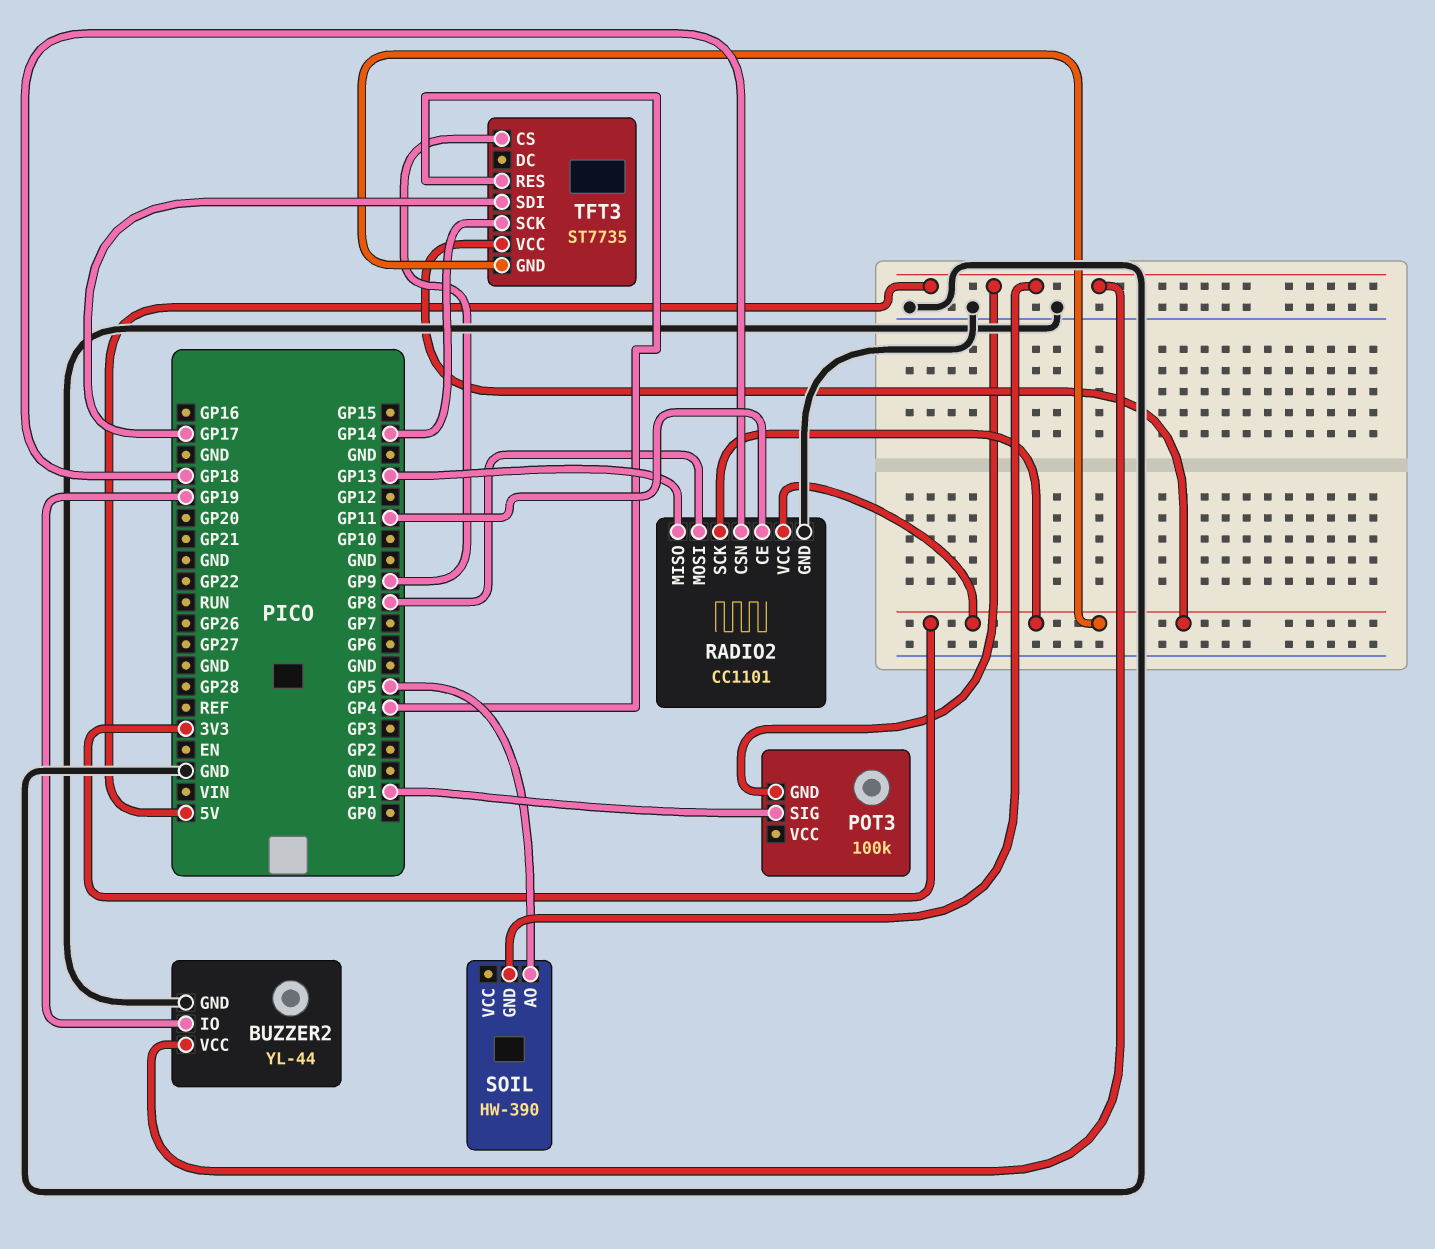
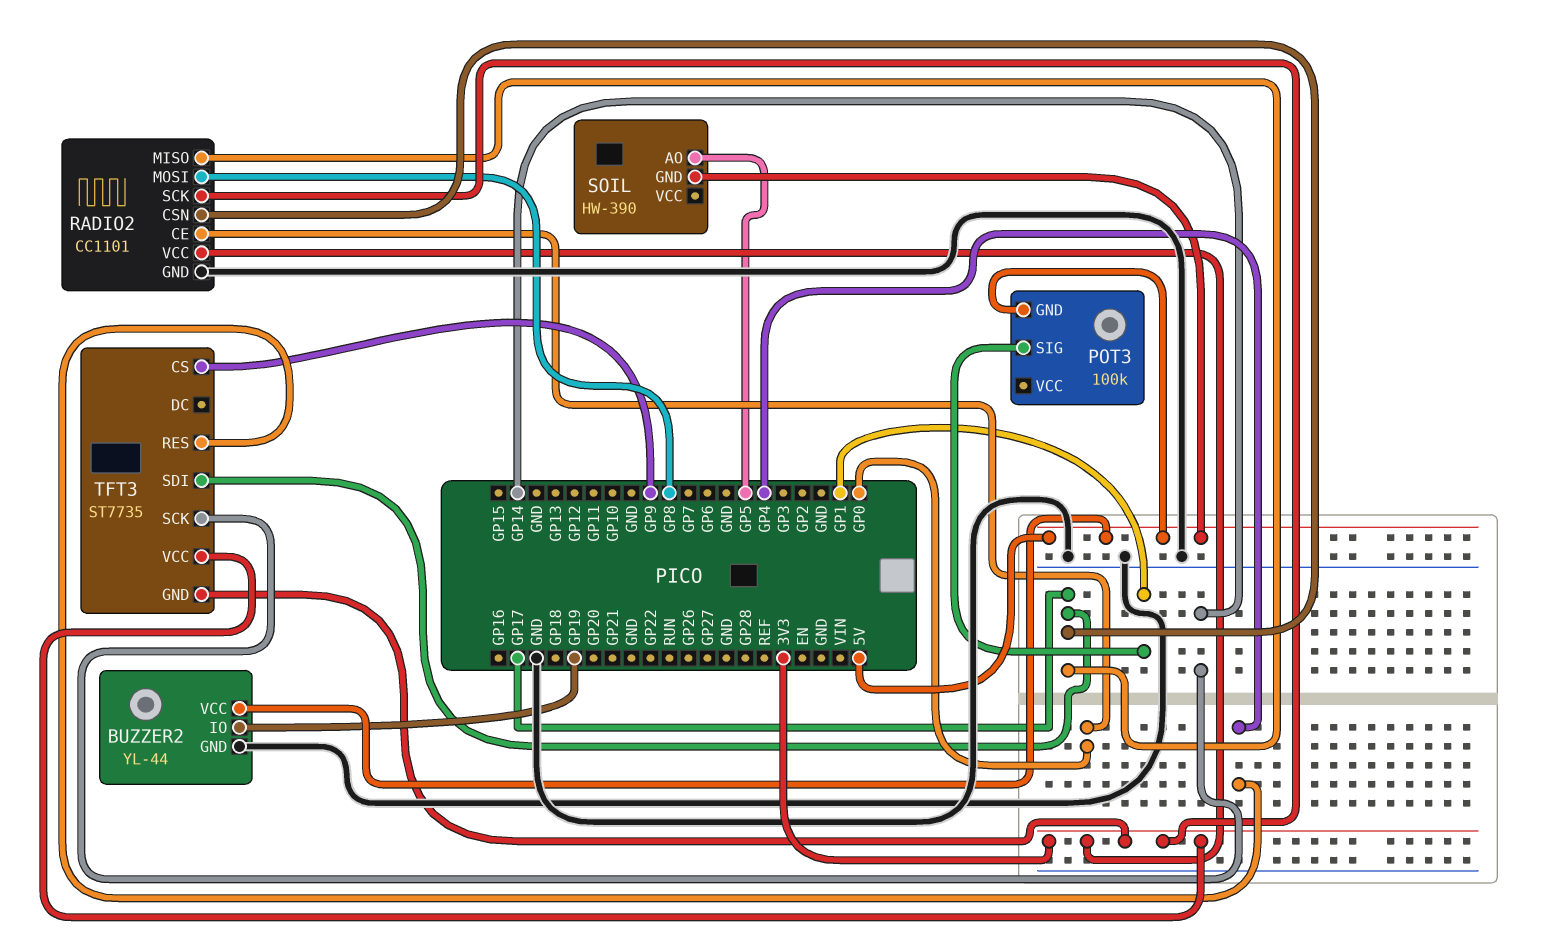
RADIO2 pin CE: GP11 -> GP0
RADIO2 pin CSN: GP18 -> GP17
RADIO2 pin MISO: GP13 -> GP17

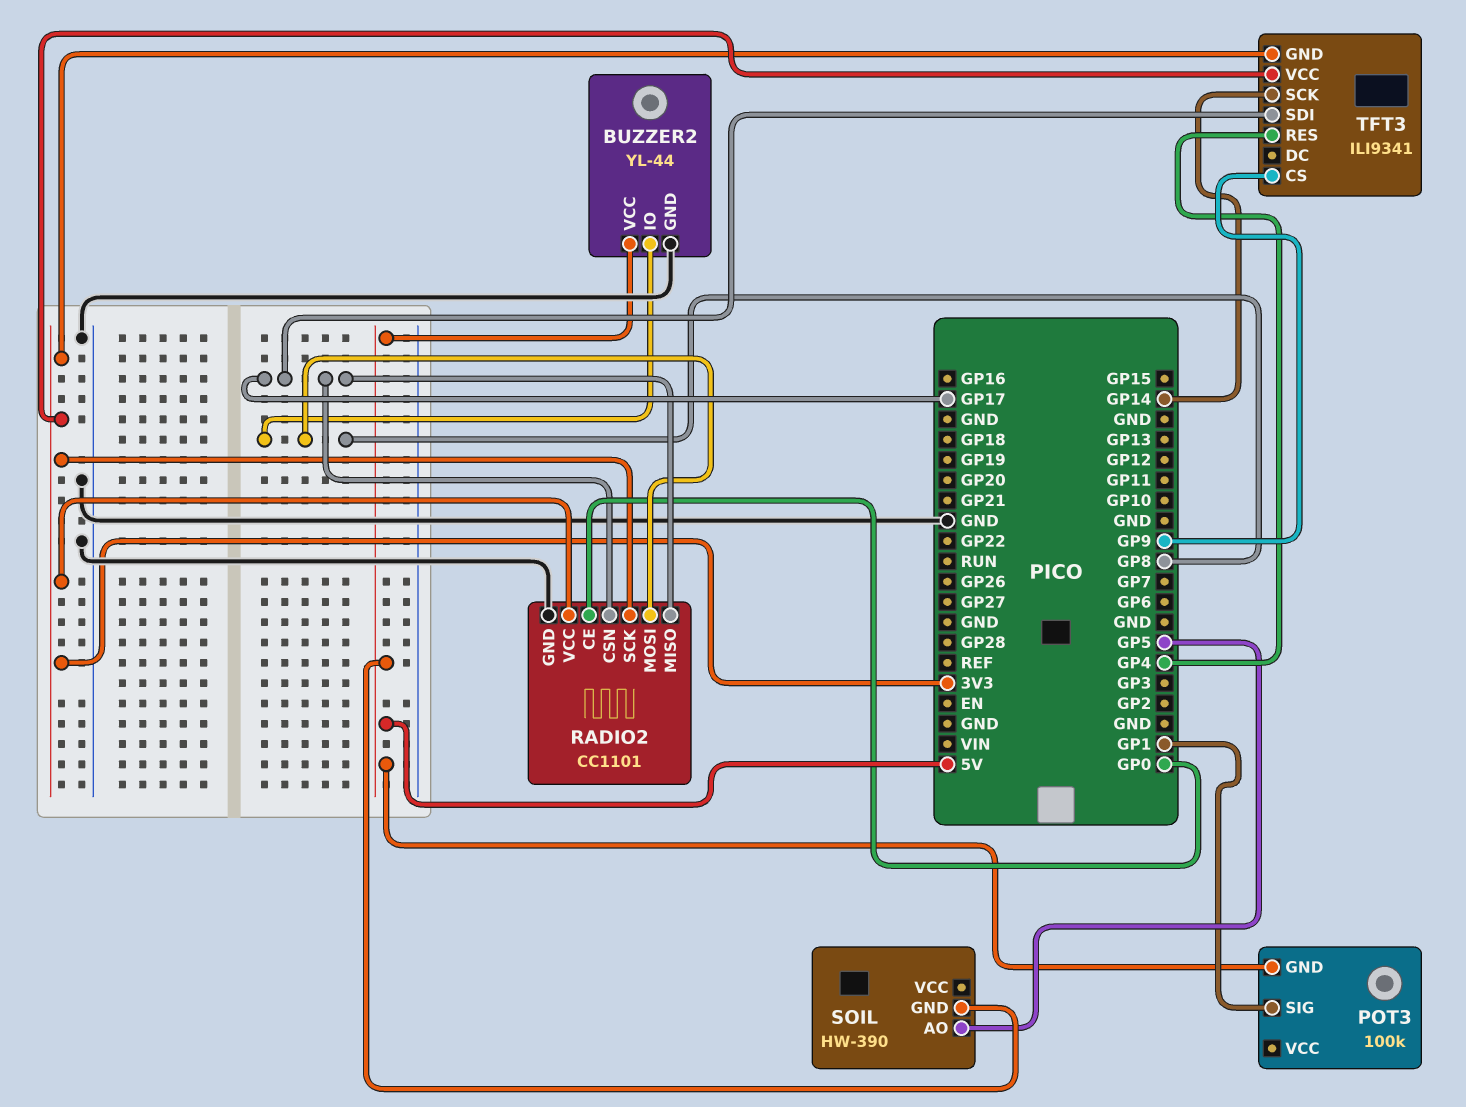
BUZZER2 pin IO: GP19 -> GP8
TFT3: ST7735 -> ILI9341

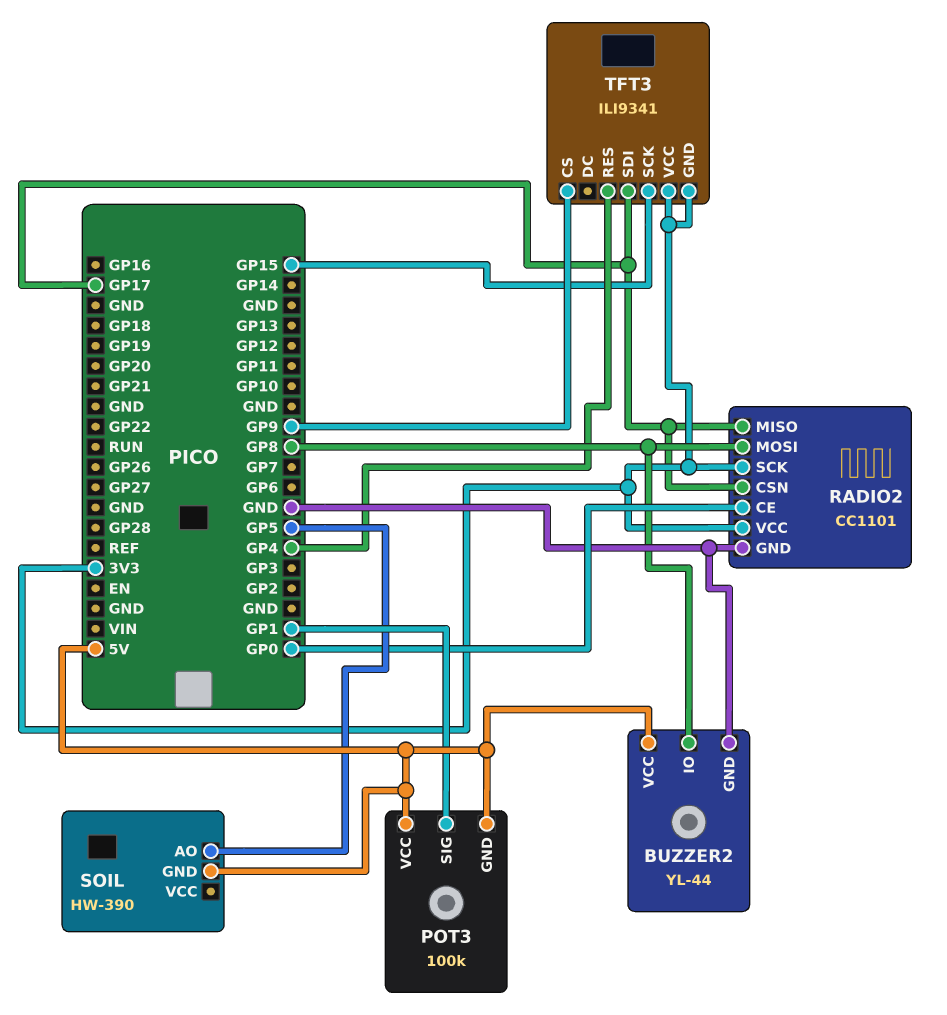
POT3 pin VCC: none -> 5V
TFT3 pin SCK: GP14 -> GP15

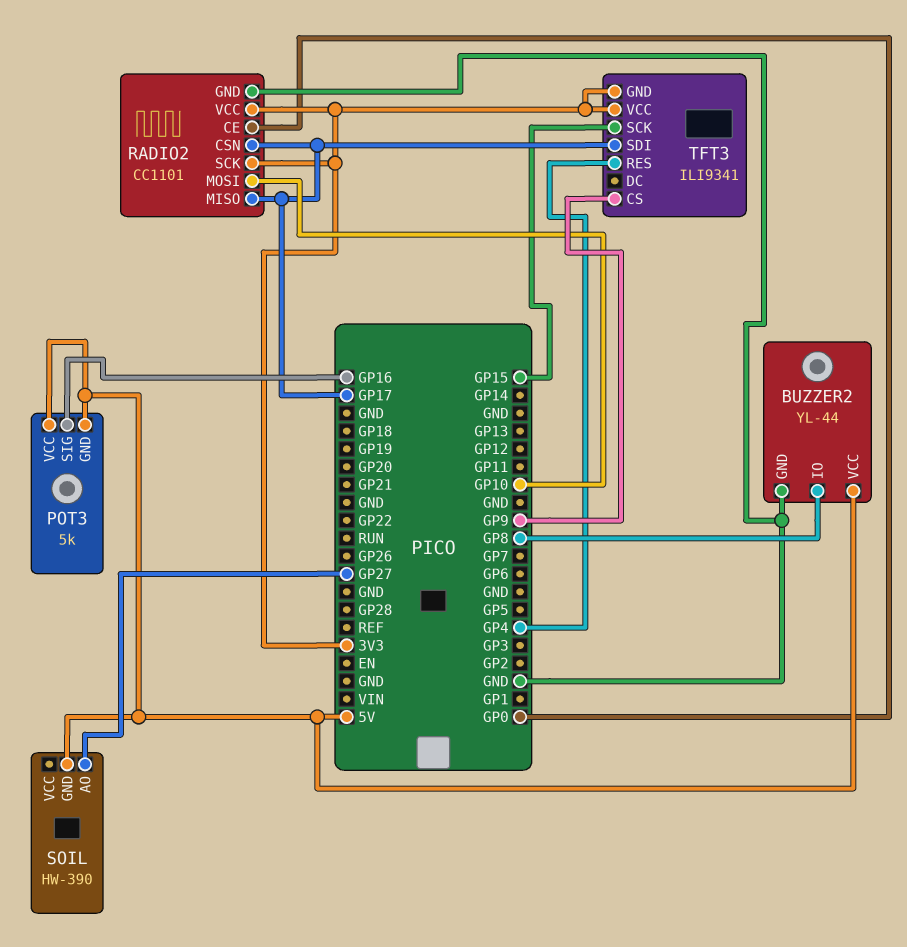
POT3: 100k -> 5k
POT3 pin SIG: GP1 -> GP16
RADIO2 pin MOSI: GP8 -> GP10
SOIL pin AO: GP5 -> GP27

